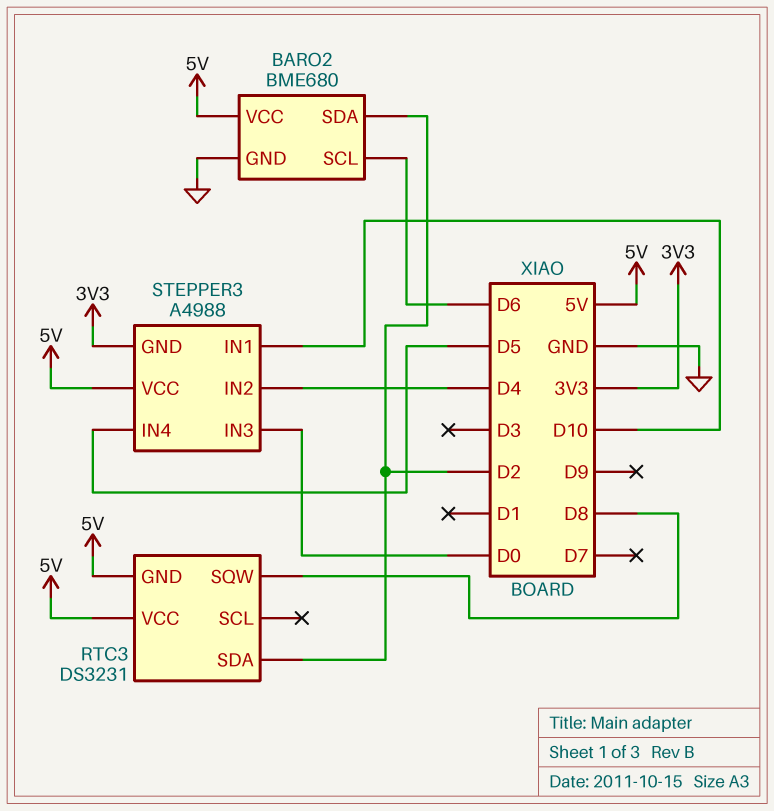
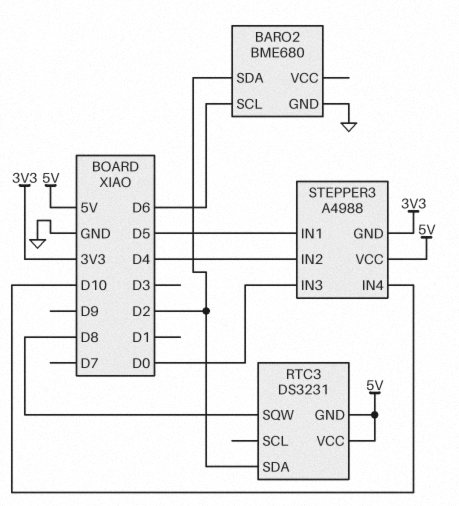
BARO2 pin VCC: 5V -> none
STEPPER3 pin IN1: D10 -> D5
STEPPER3 pin IN4: D5 -> D10

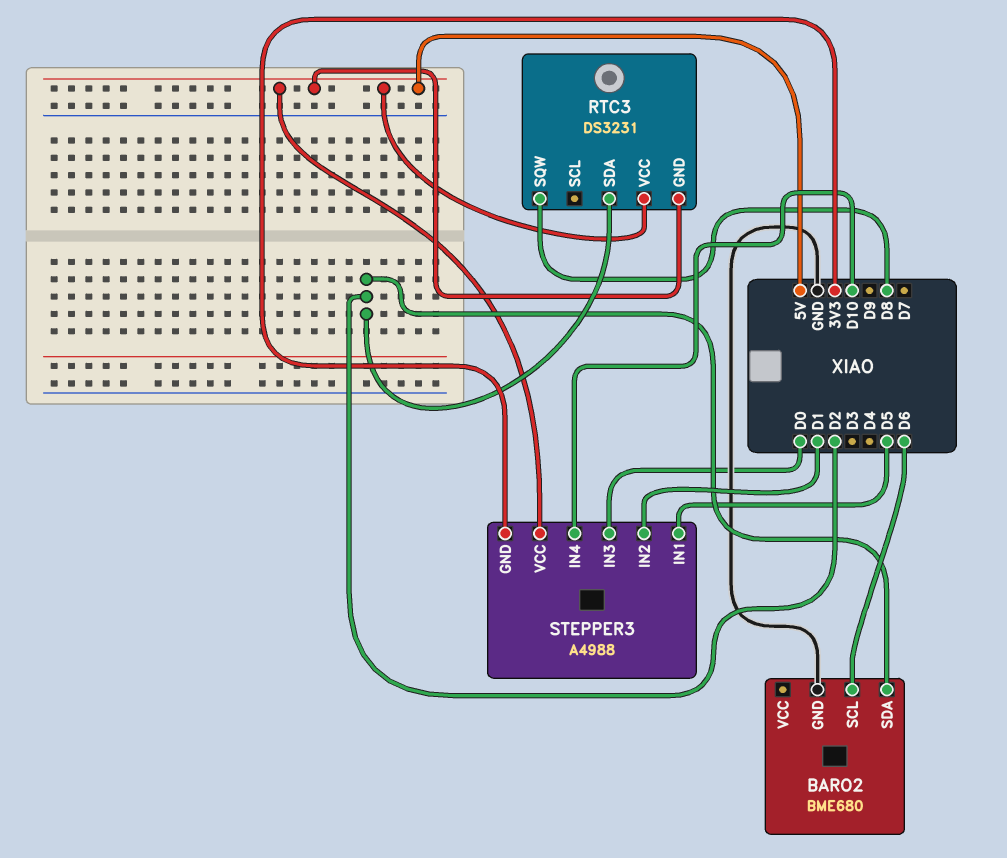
STEPPER3 pin IN2: D4 -> D1

